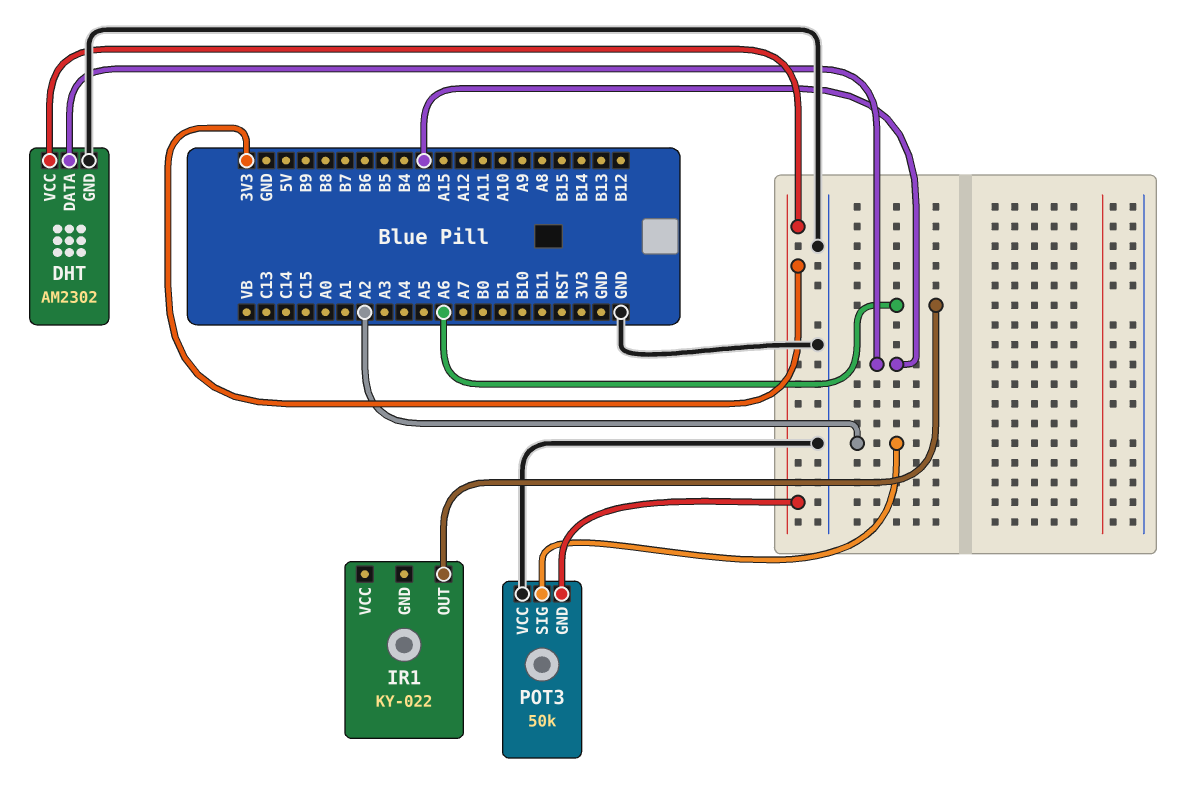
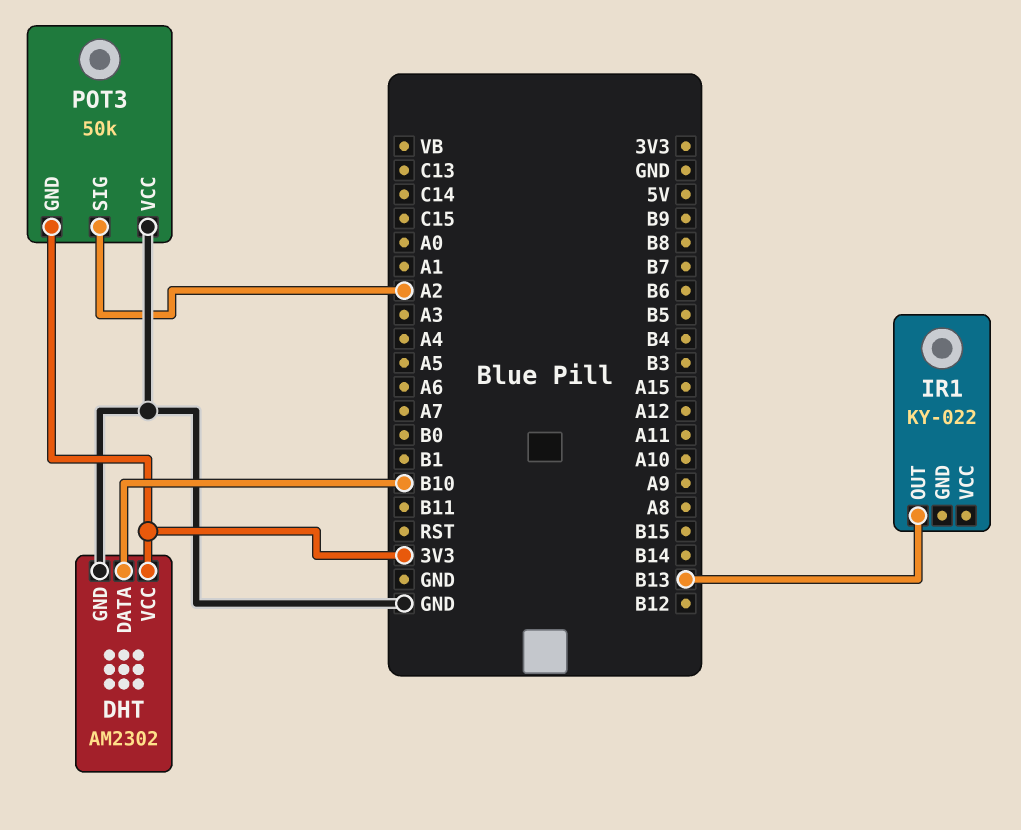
DHT pin DATA: B3 -> B10
IR1 pin OUT: A6 -> B13

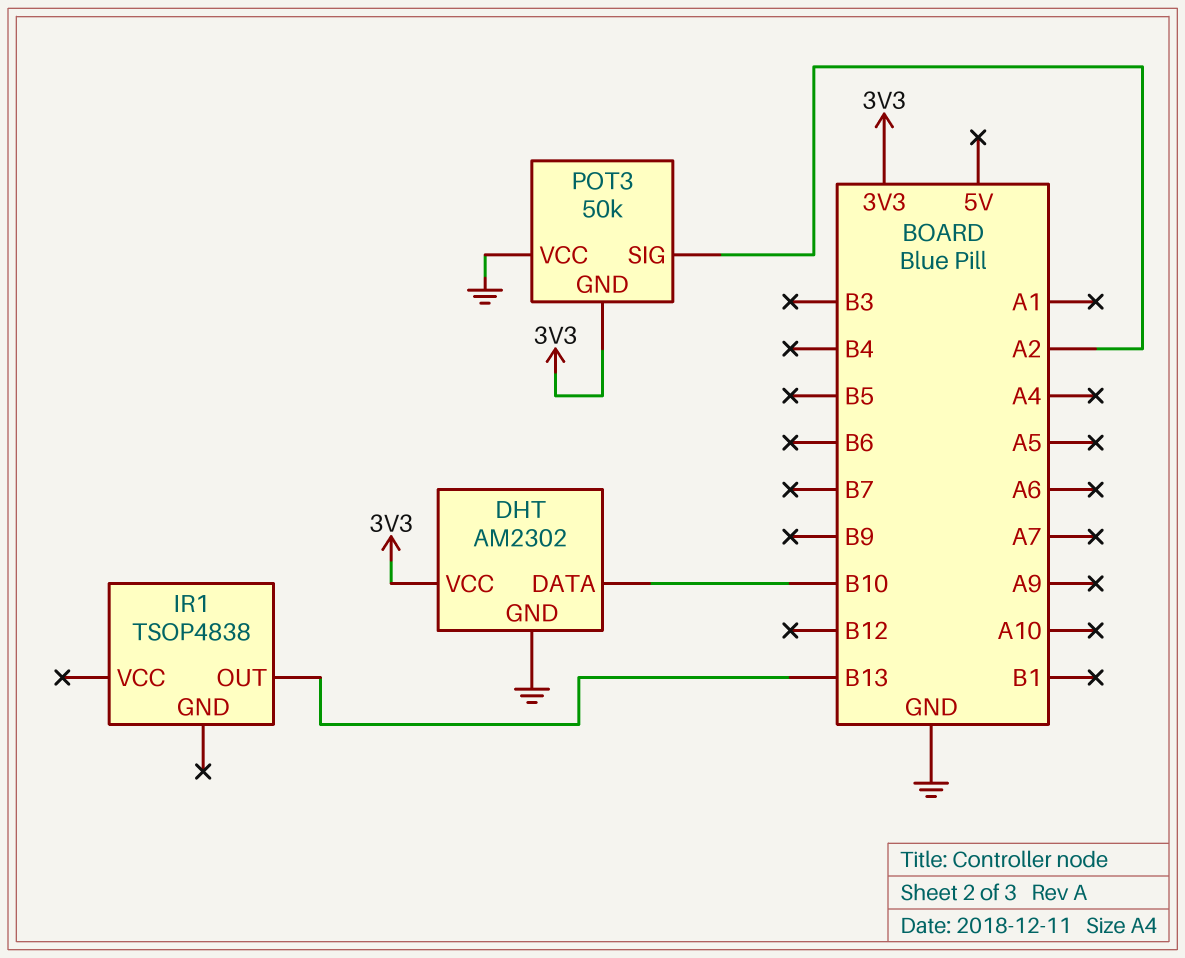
IR1: KY-022 -> TSOP4838

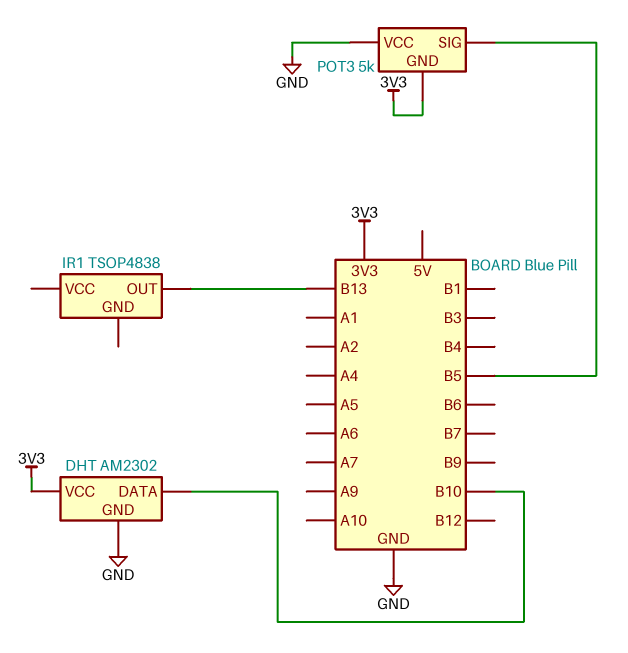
POT3: 50k -> 5k
POT3 pin SIG: A2 -> B5

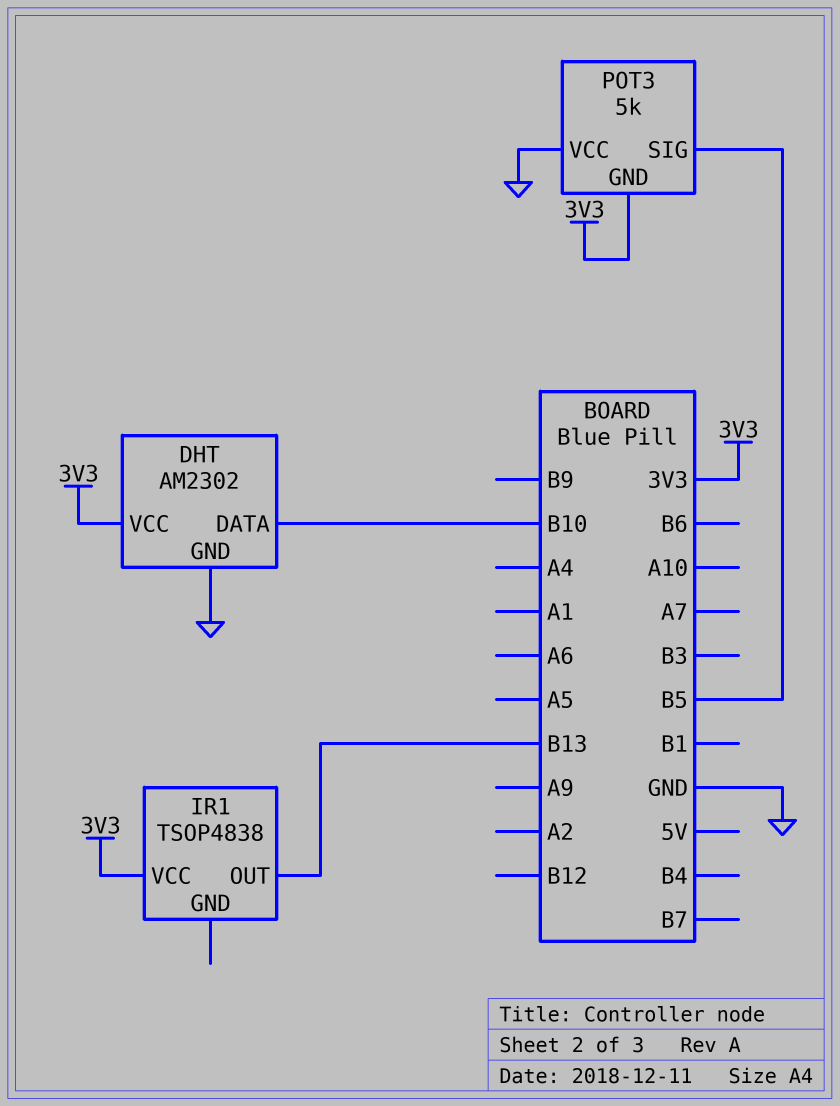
IR1 pin VCC: none -> 3V3

